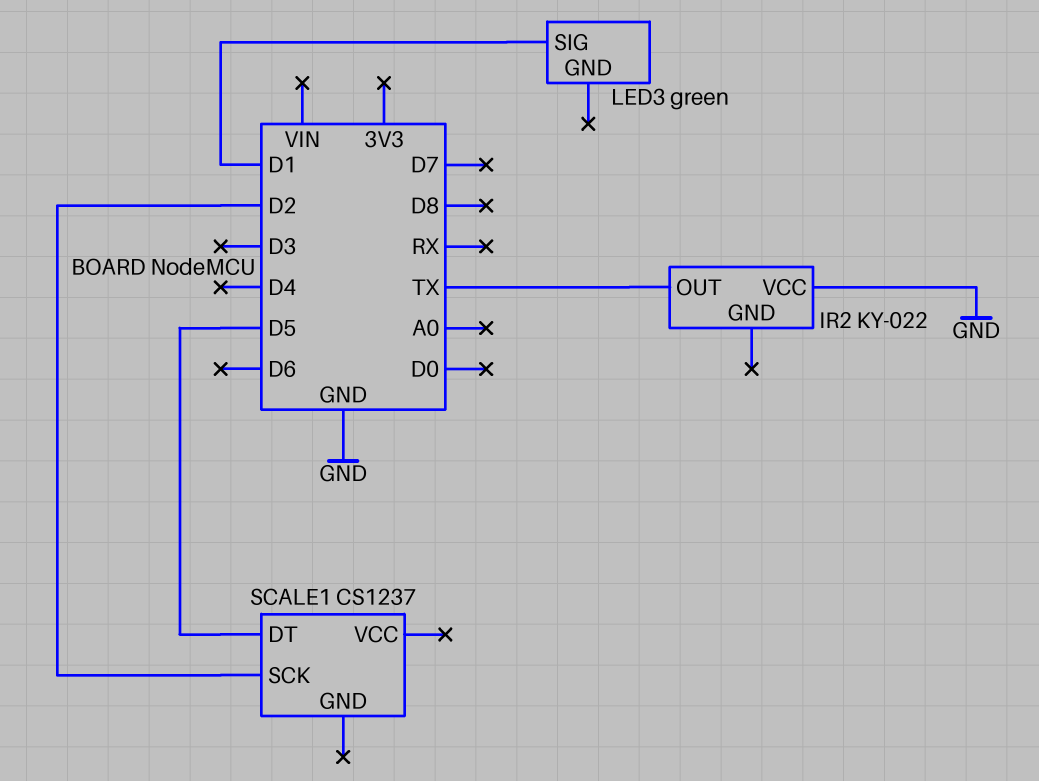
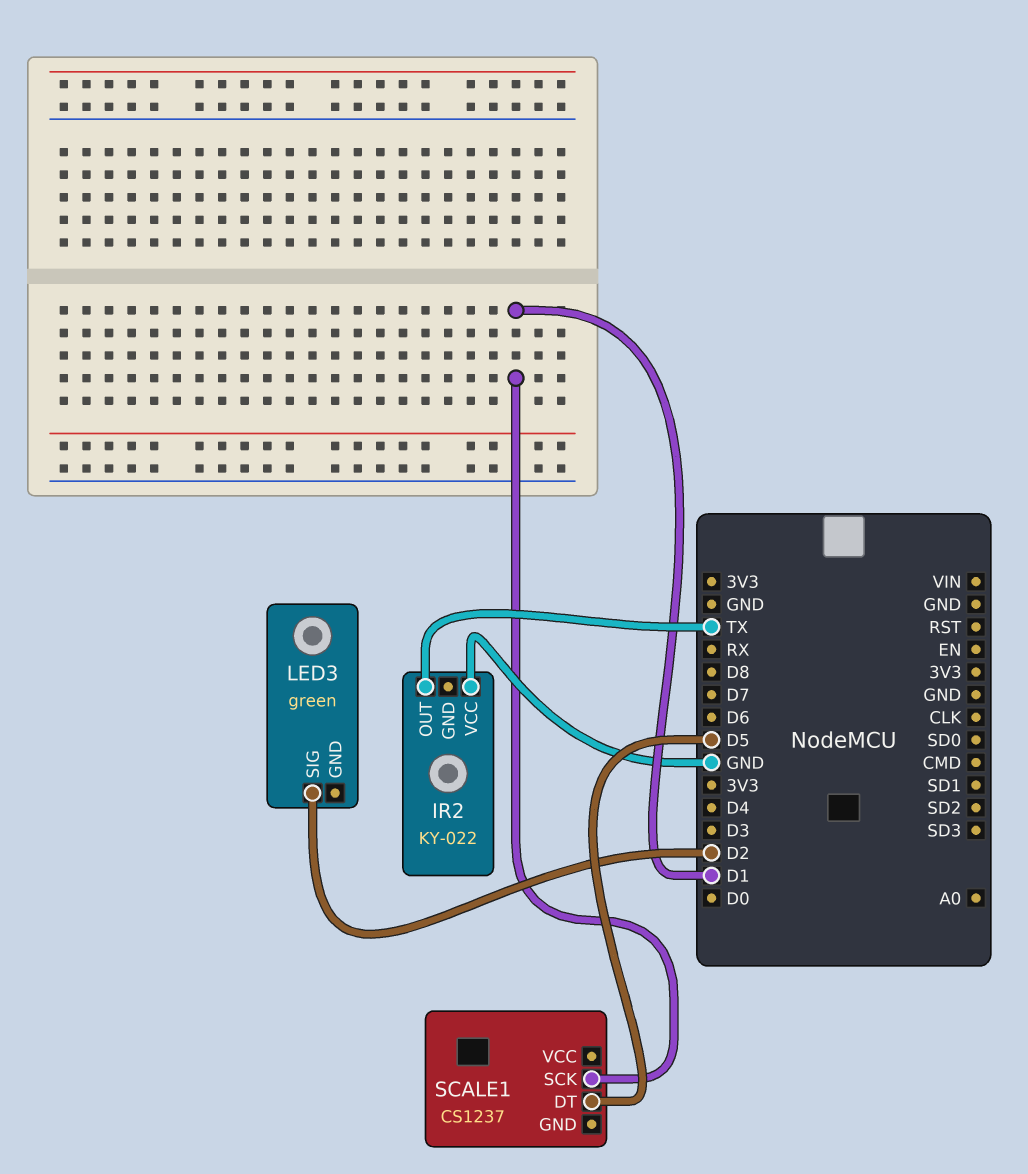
LED3 pin SIG: D1 -> D2
SCALE1 pin SCK: D2 -> D1

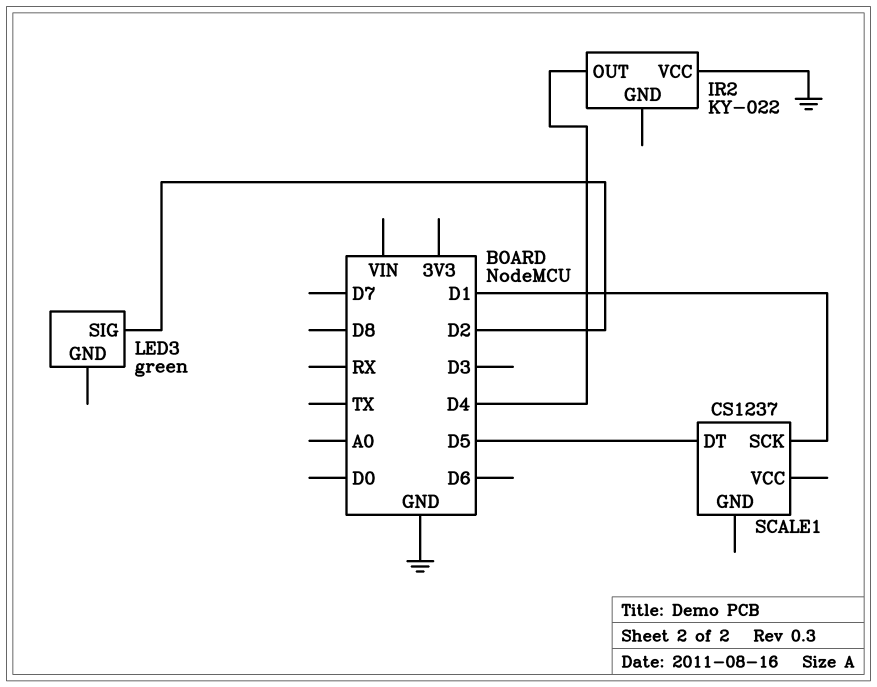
IR2 pin OUT: TX -> D4

